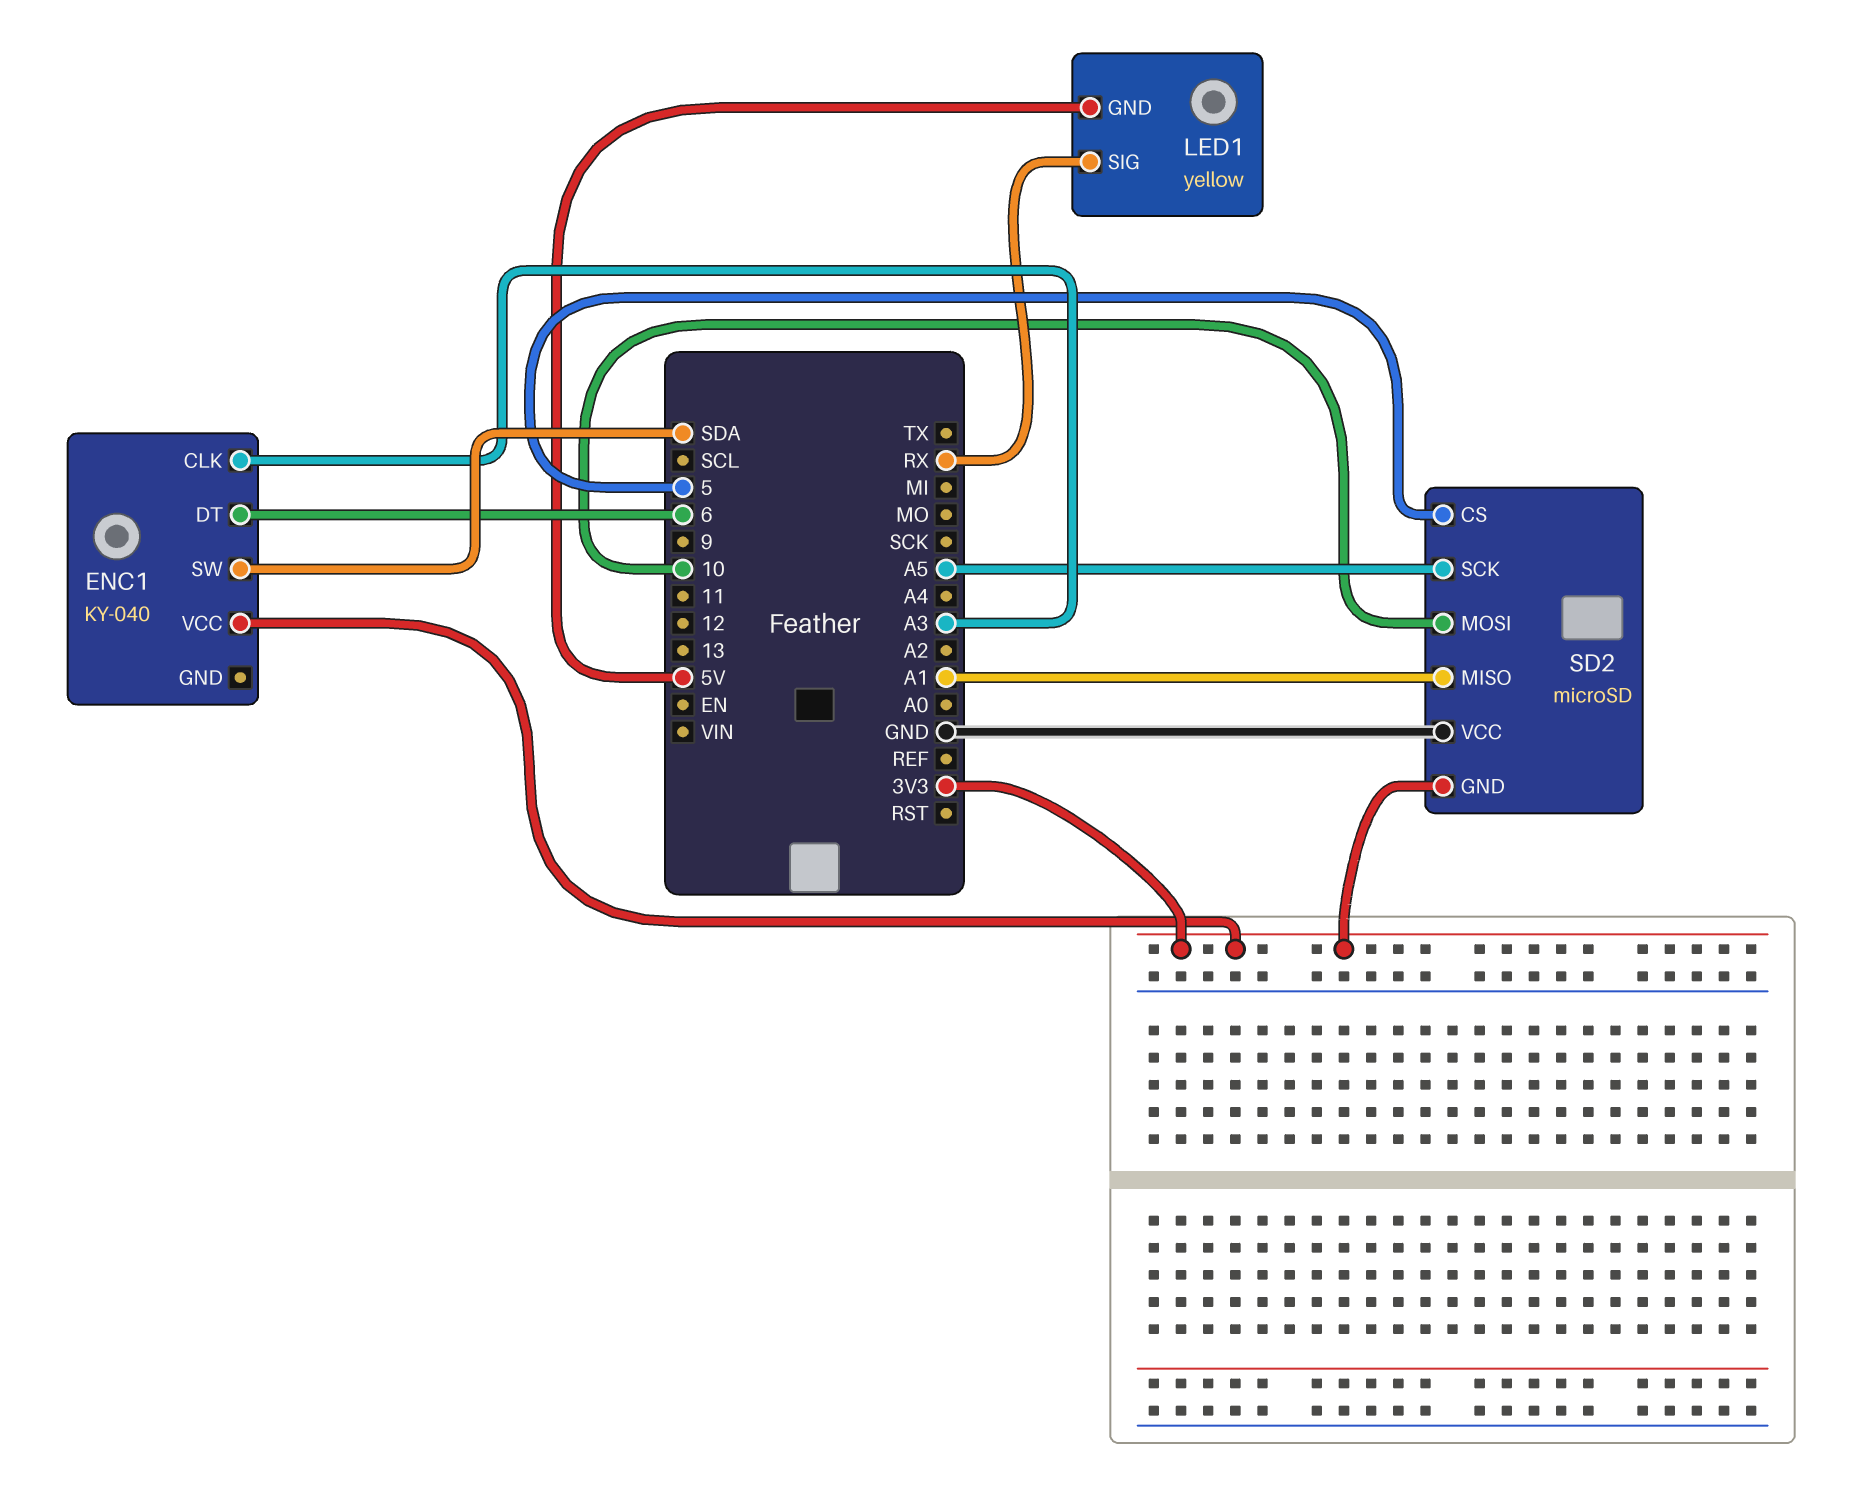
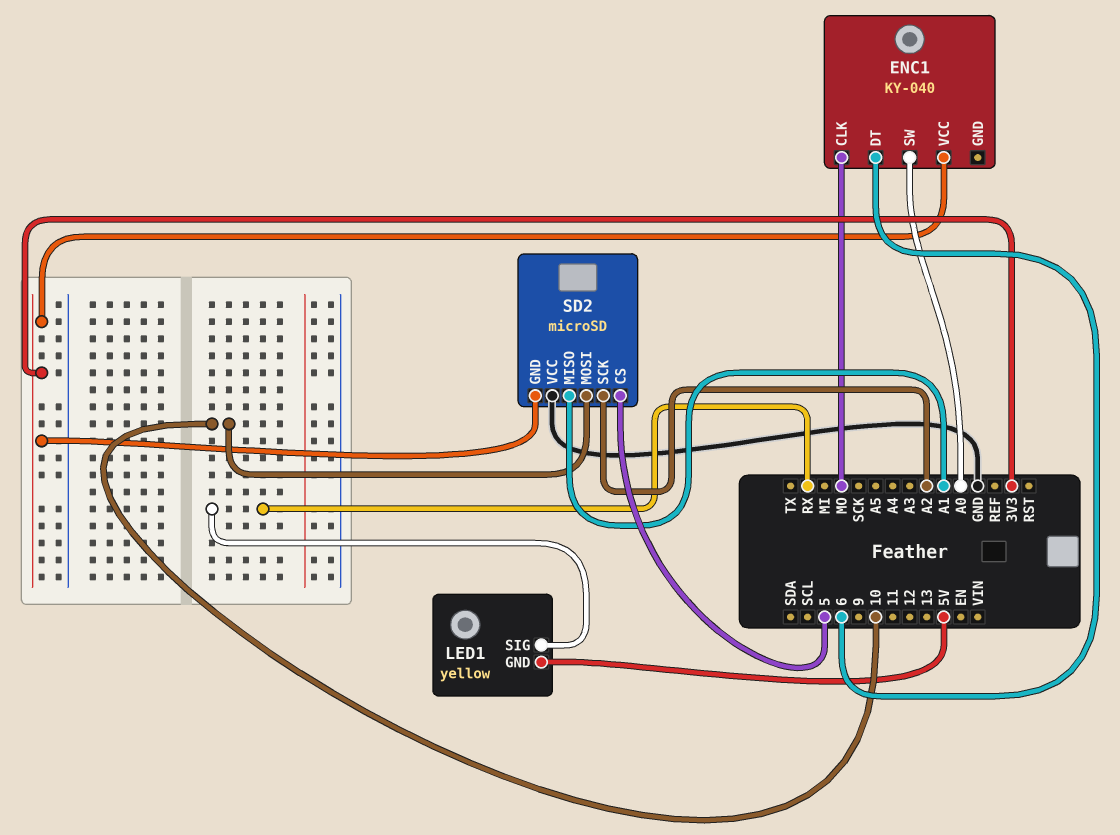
ENC1 pin CLK: A3 -> MO
ENC1 pin SW: SDA -> A0
SD2 pin SCK: A5 -> A2

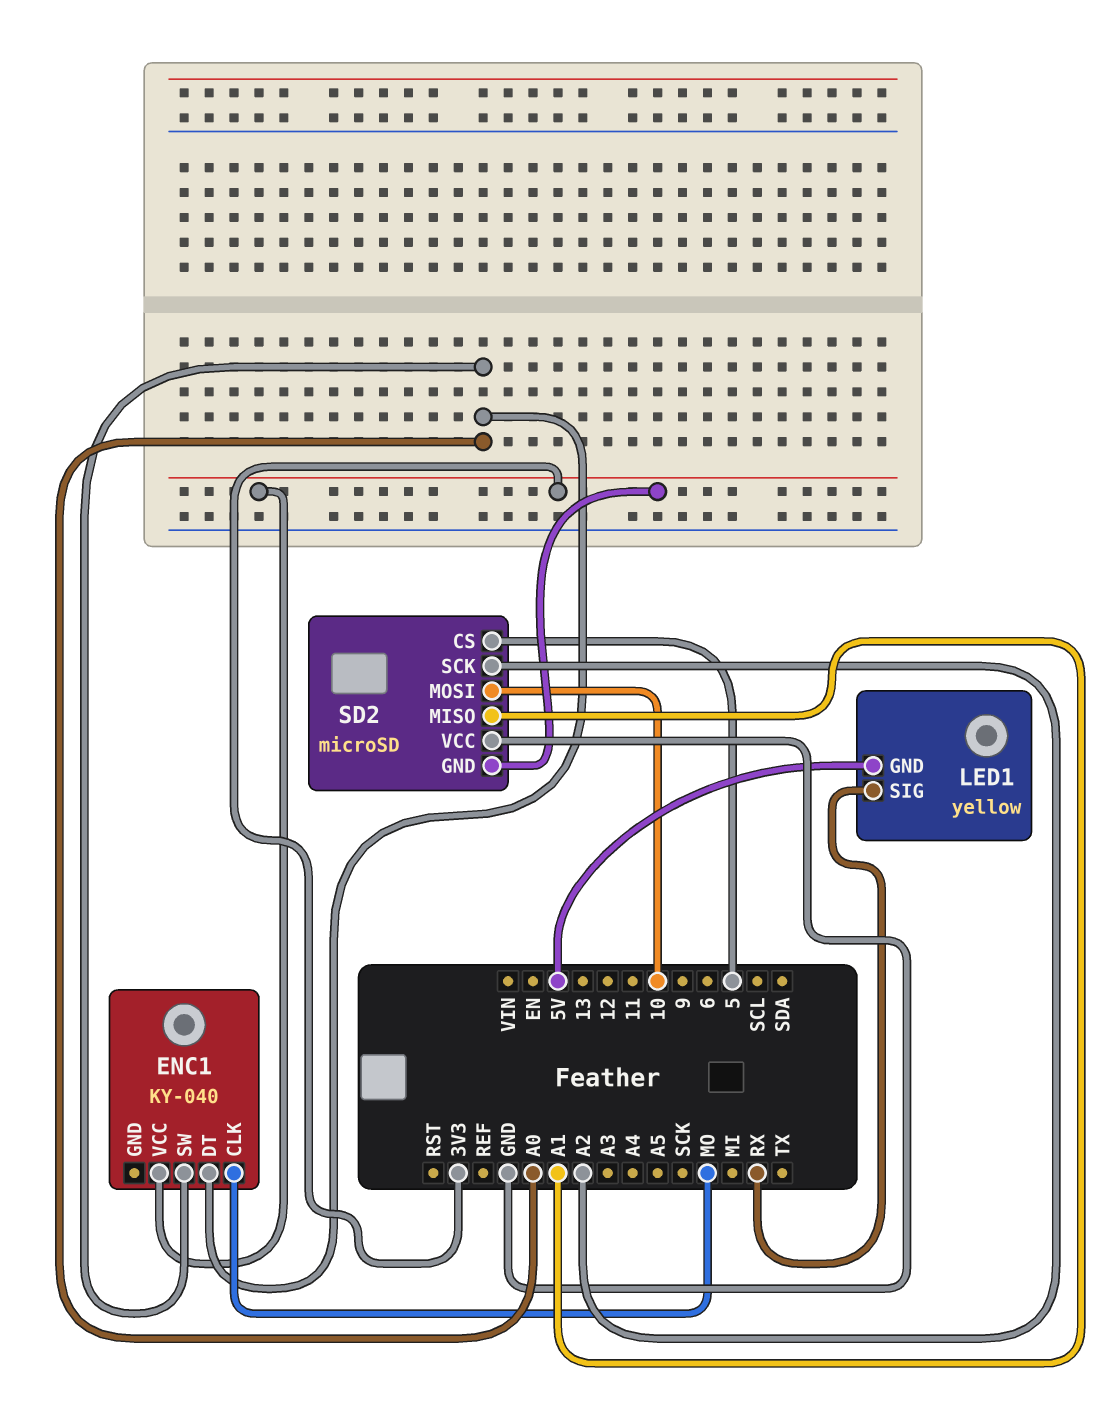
ENC1 pin DT: 6 -> A0

